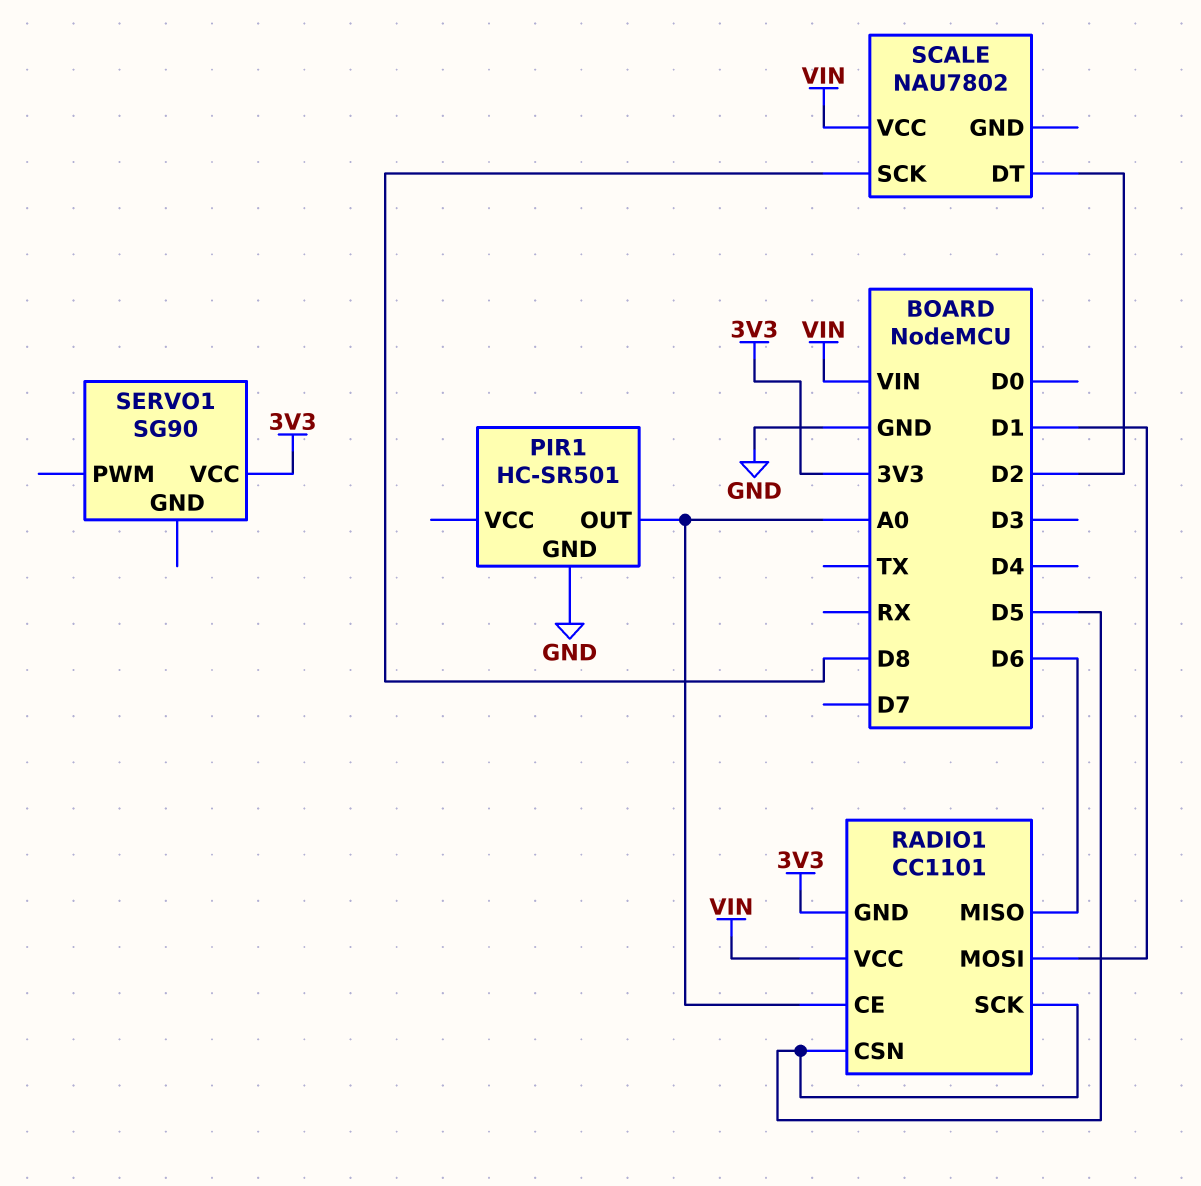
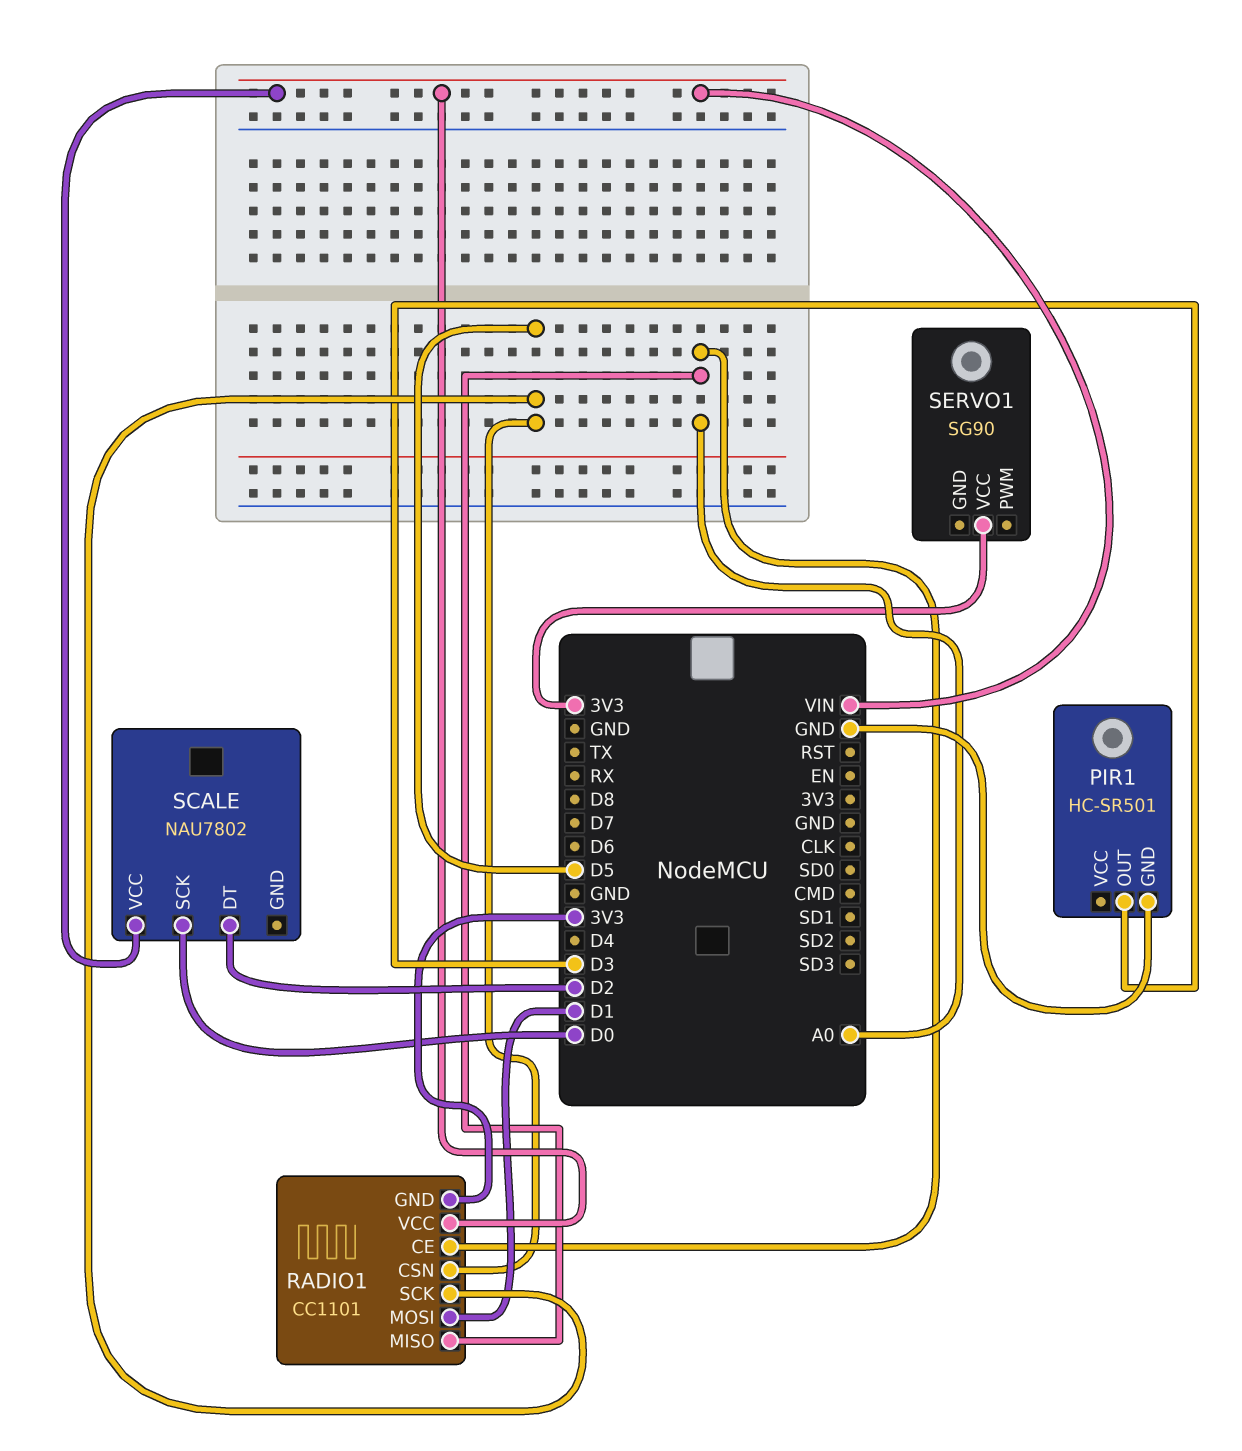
PIR1 pin OUT: A0 -> D3
RADIO1 pin MISO: D6 -> A0
SCALE pin SCK: D8 -> D0

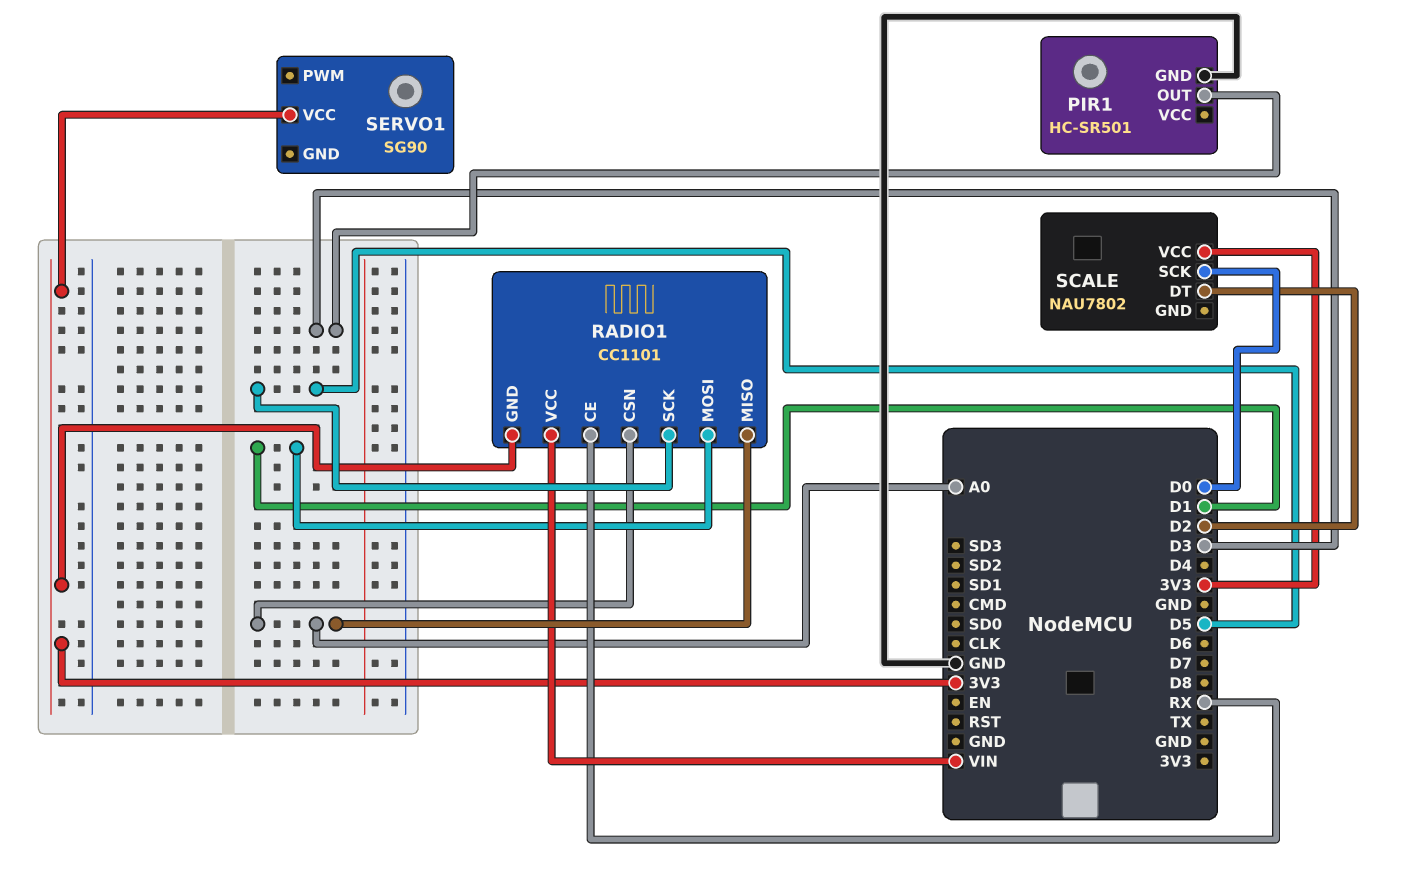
RADIO1 pin CE: A0 -> RX
RADIO1 pin CSN: D5 -> A0
SCALE pin VCC: VIN -> 3V3

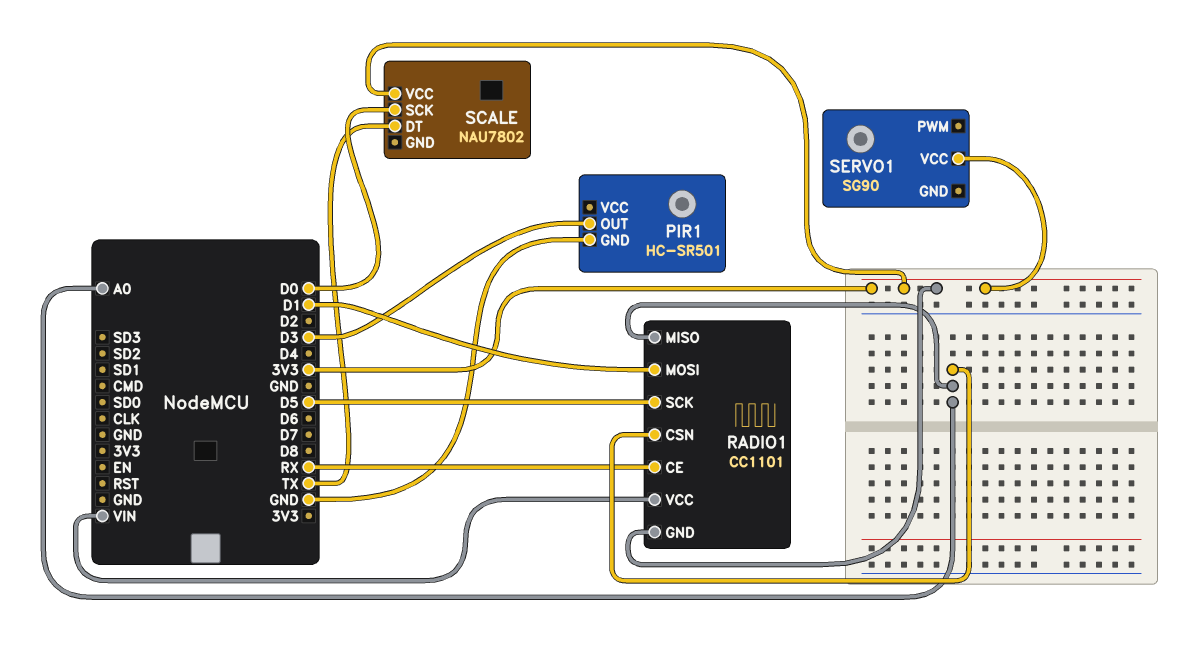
SCALE pin DT: D2 -> TX

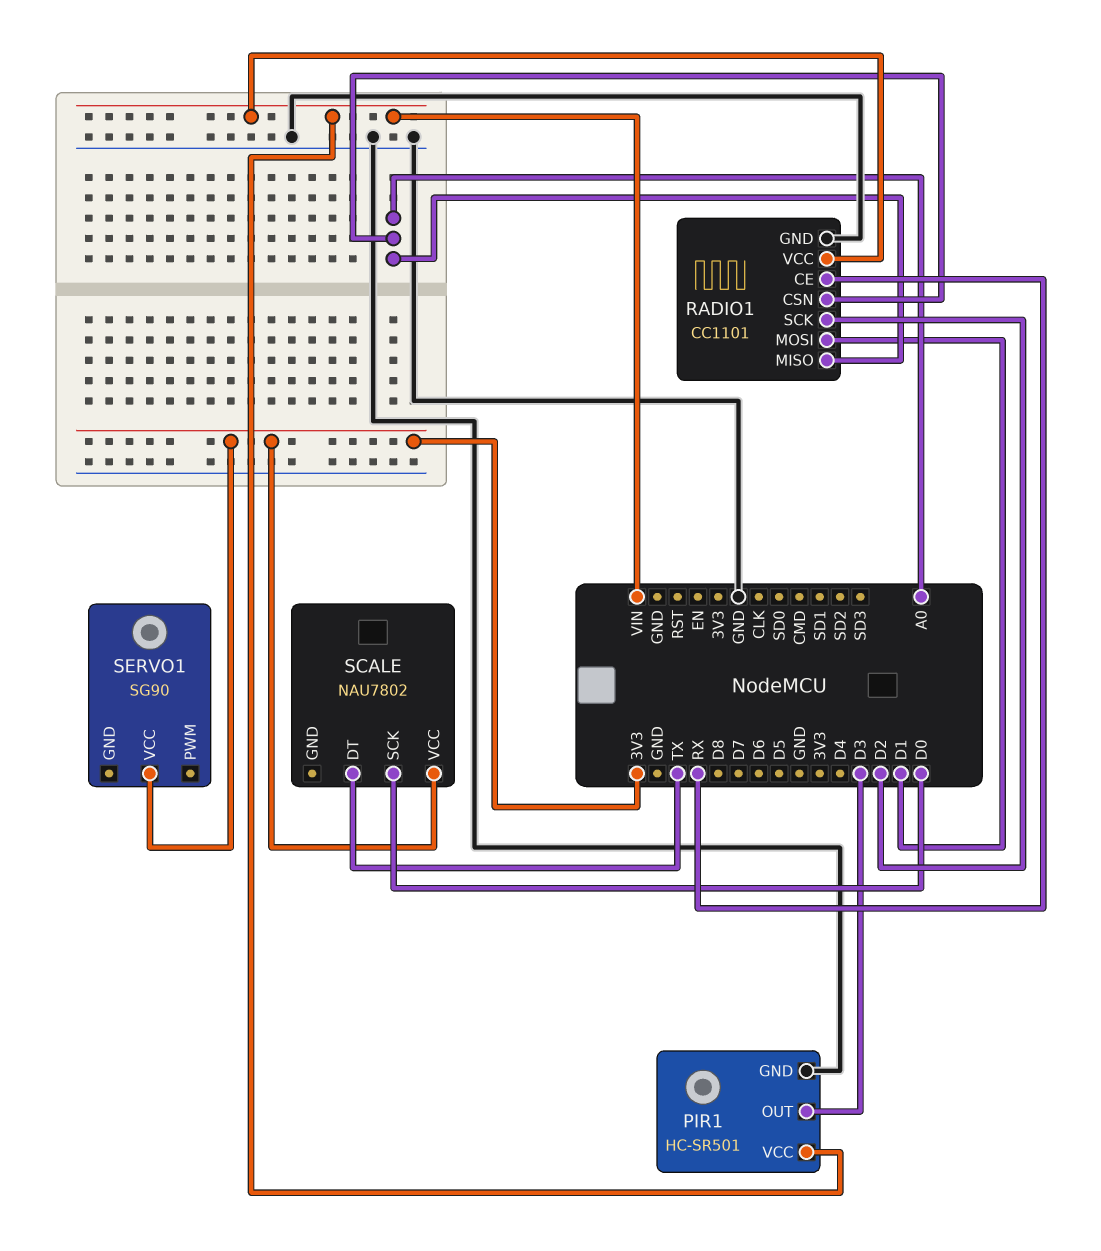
PIR1 pin VCC: none -> VIN
RADIO1 pin GND: 3V3 -> GND
RADIO1 pin SCK: D5 -> D2

